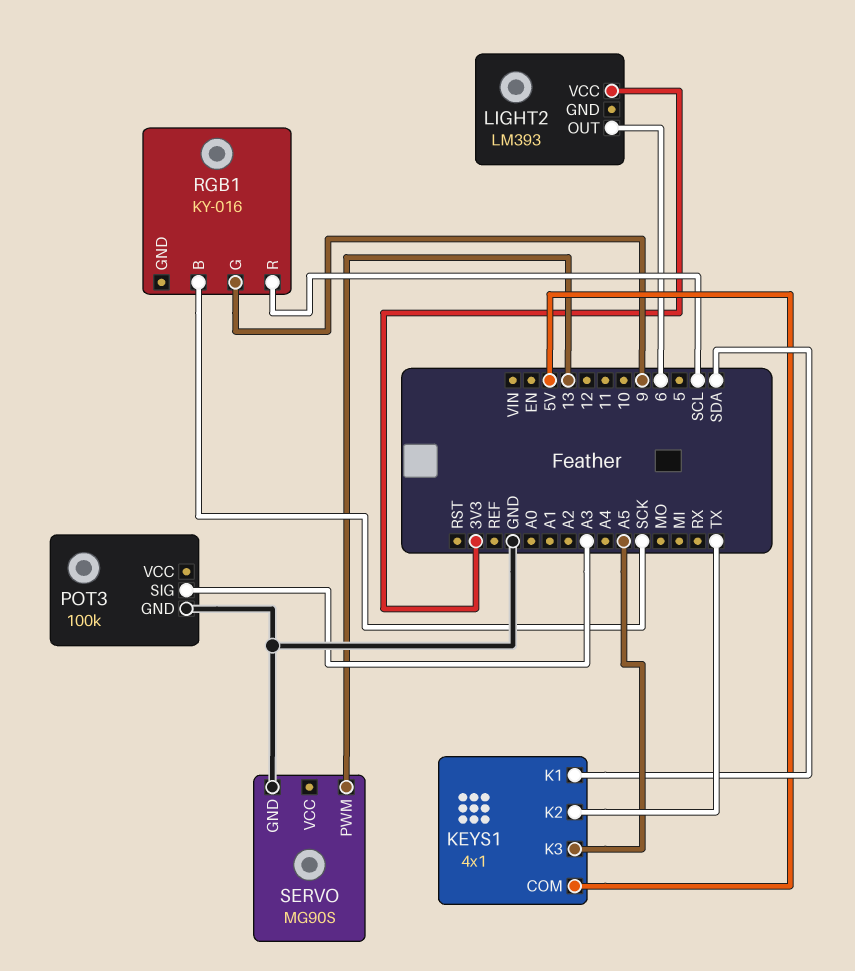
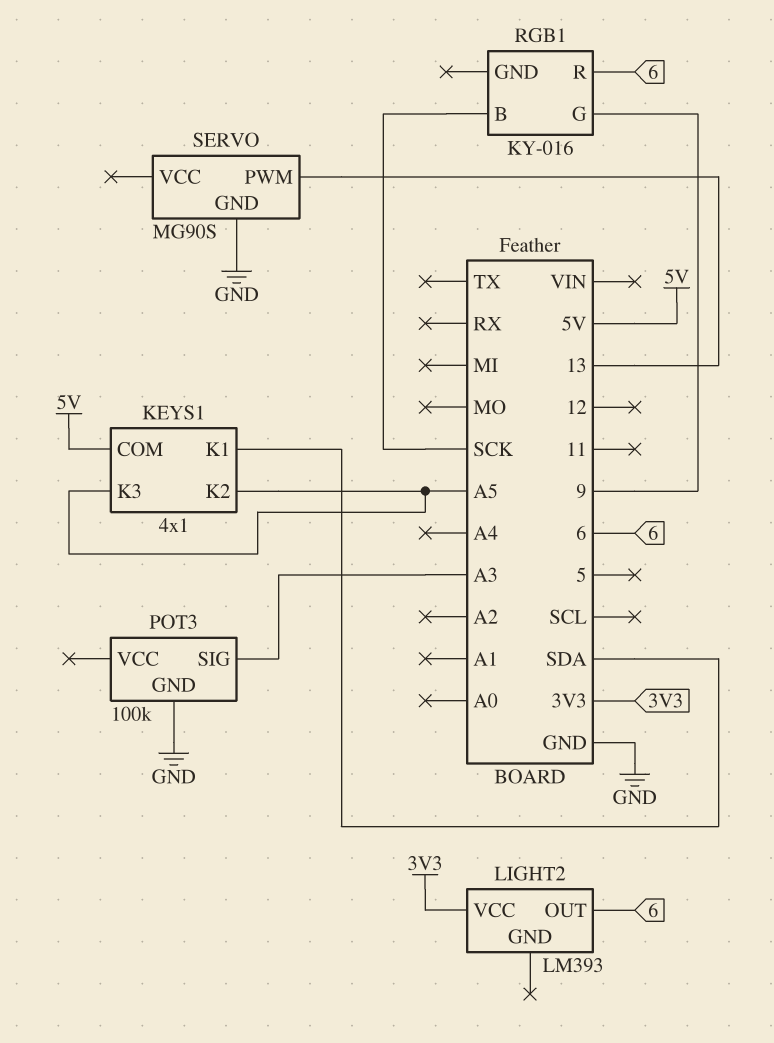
KEYS1 pin K2: TX -> A5
RGB1 pin R: SCL -> 6

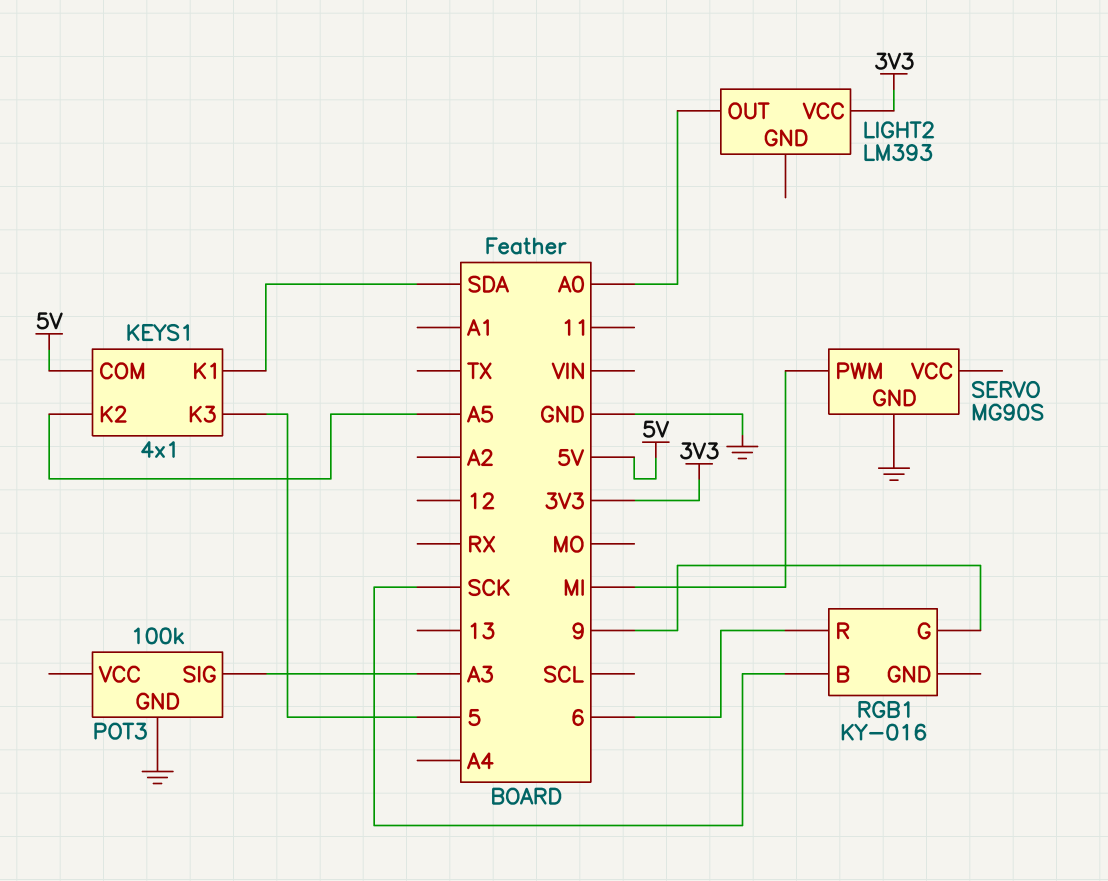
KEYS1 pin K3: A5 -> 5
LIGHT2 pin OUT: 6 -> A0
SERVO pin PWM: 13 -> MI

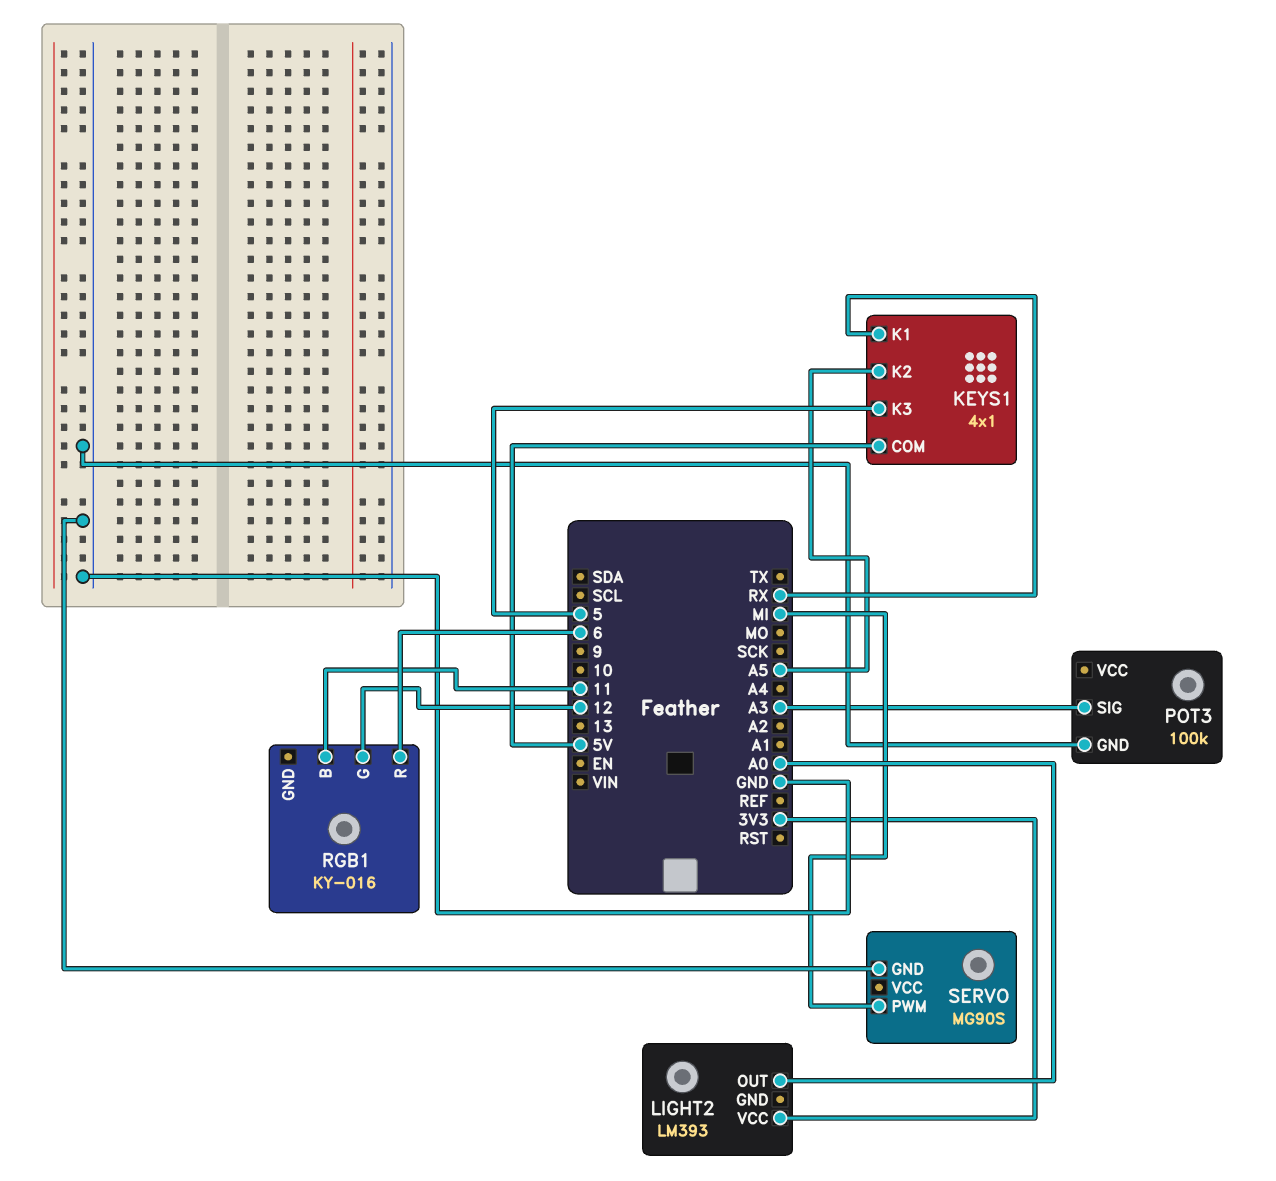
KEYS1 pin K1: SDA -> RX
RGB1 pin B: SCK -> 11
RGB1 pin G: 9 -> 12

